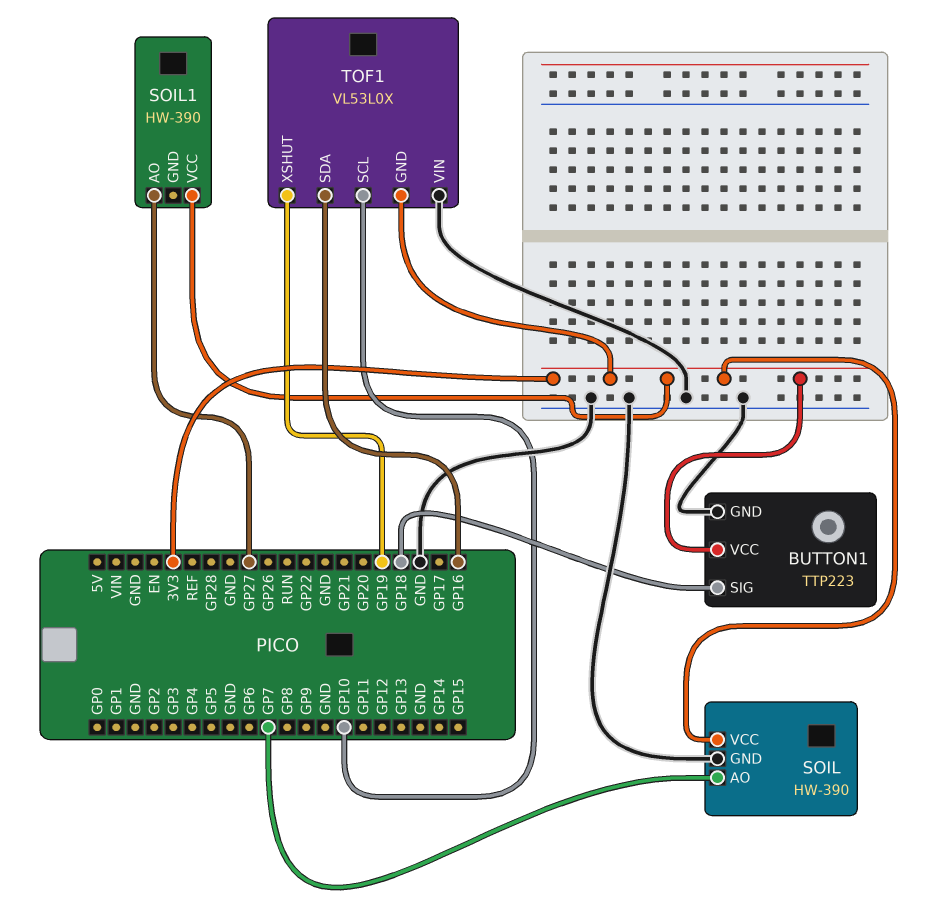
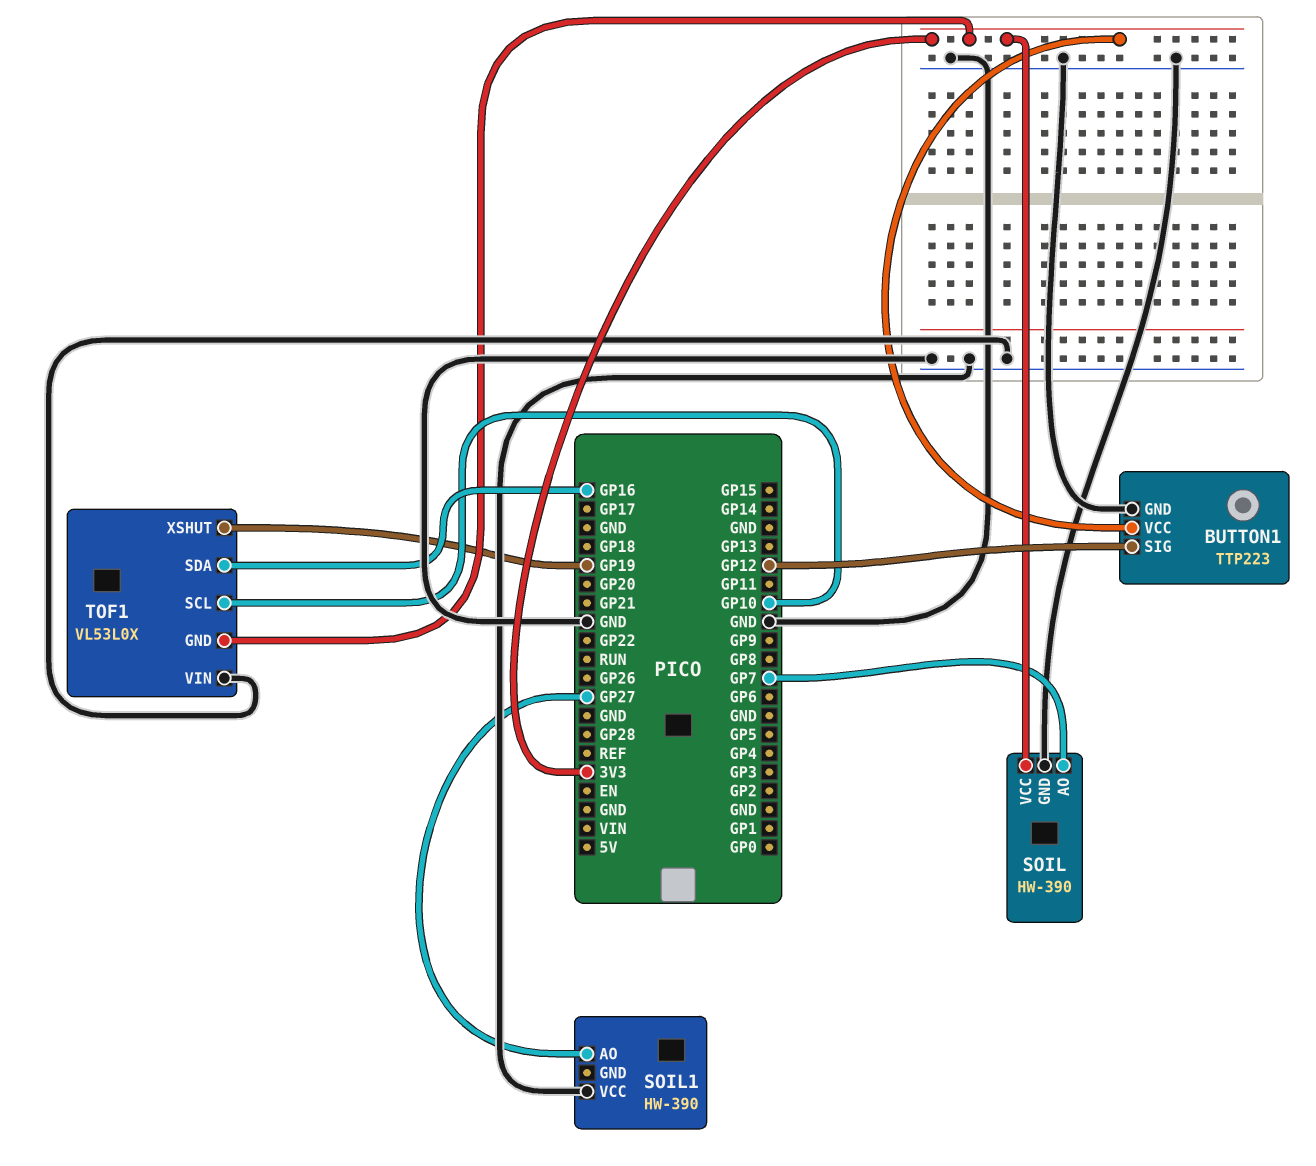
BUTTON1 pin SIG: GP18 -> GP12
SOIL1 pin VCC: 3V3 -> GND

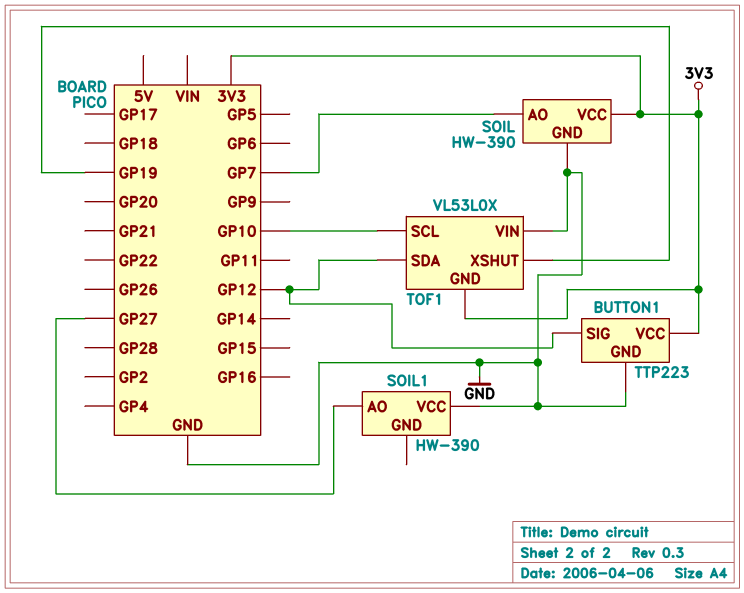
TOF1 pin SDA: GP16 -> GP12

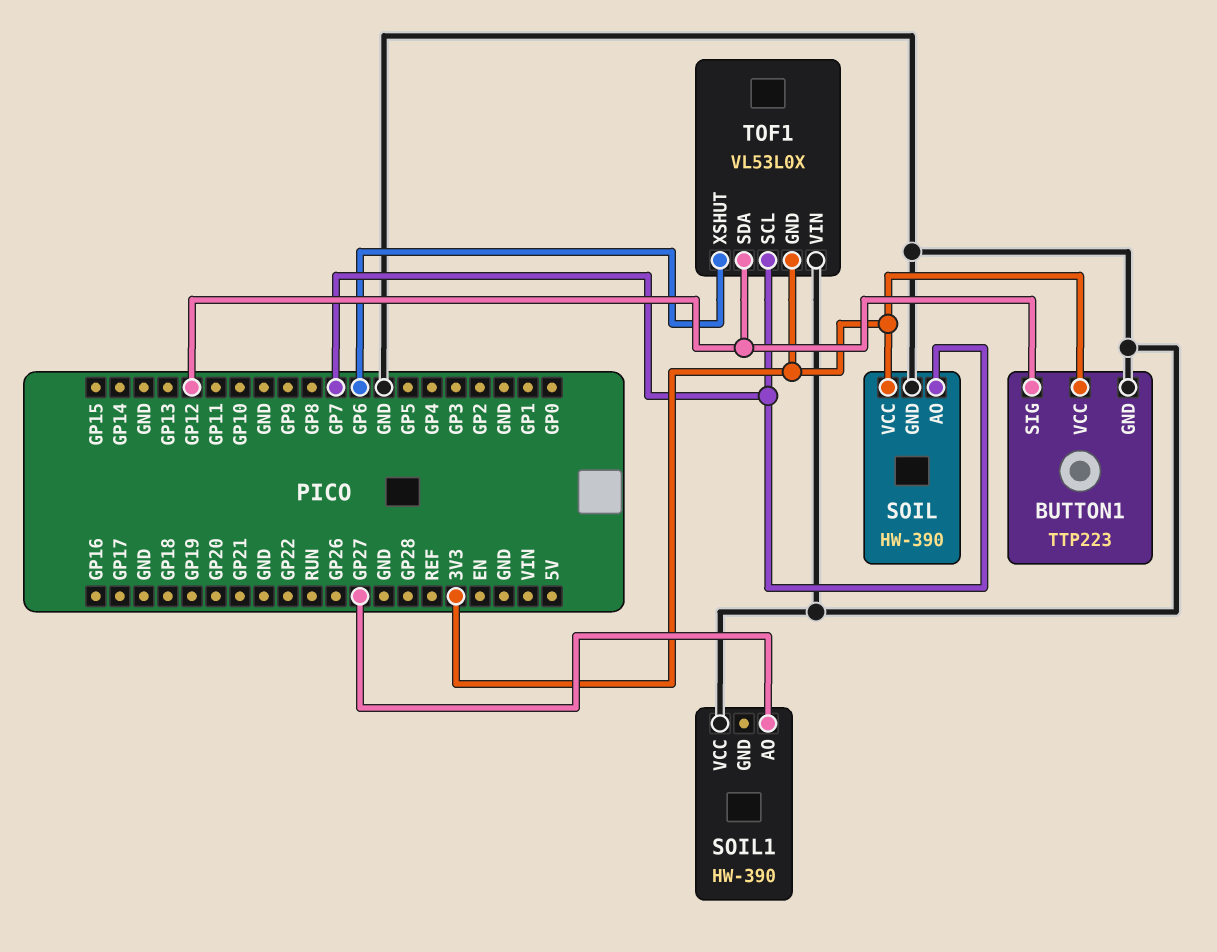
TOF1 pin SCL: GP10 -> GP7
TOF1 pin XSHUT: GP19 -> GP6

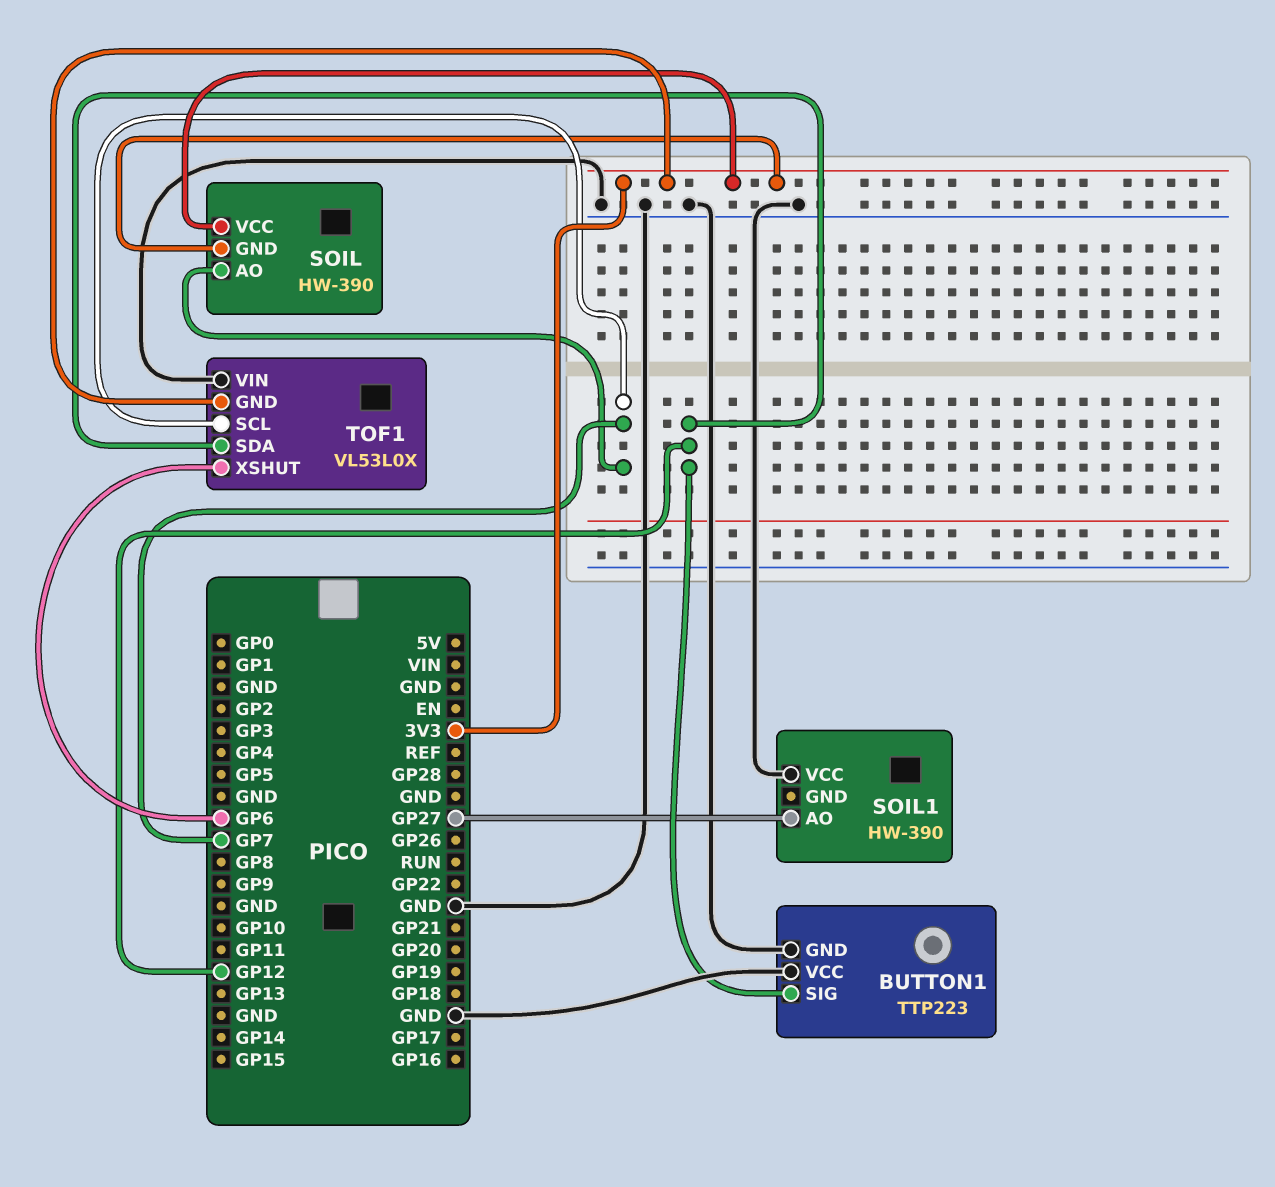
BUTTON1 pin VCC: 3V3 -> GND
SOIL pin GND: GND -> 3V3

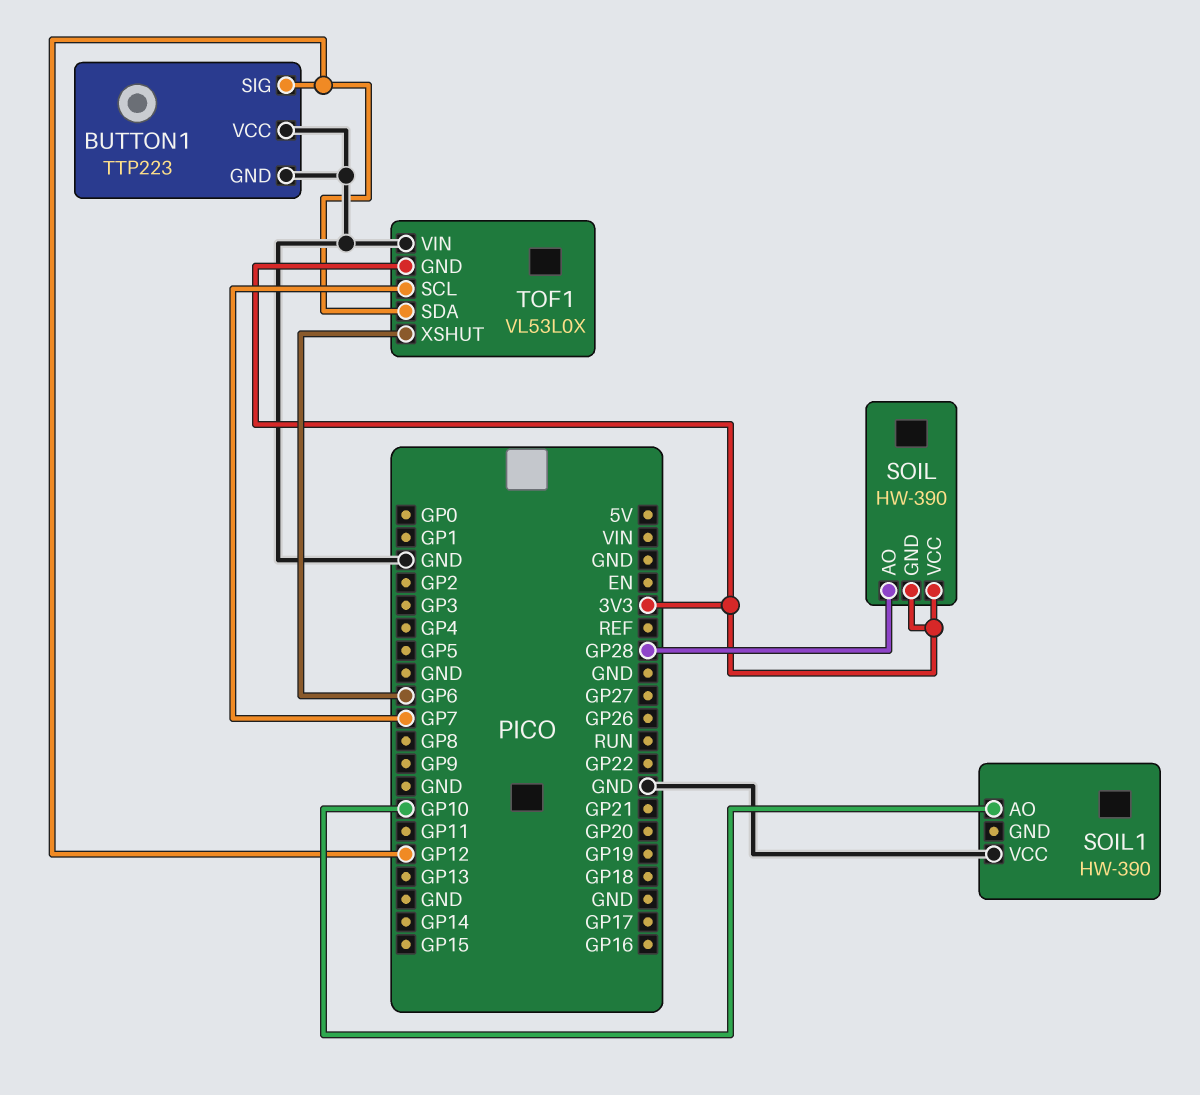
SOIL pin AO: GP7 -> GP28
SOIL1 pin AO: GP27 -> GP10

